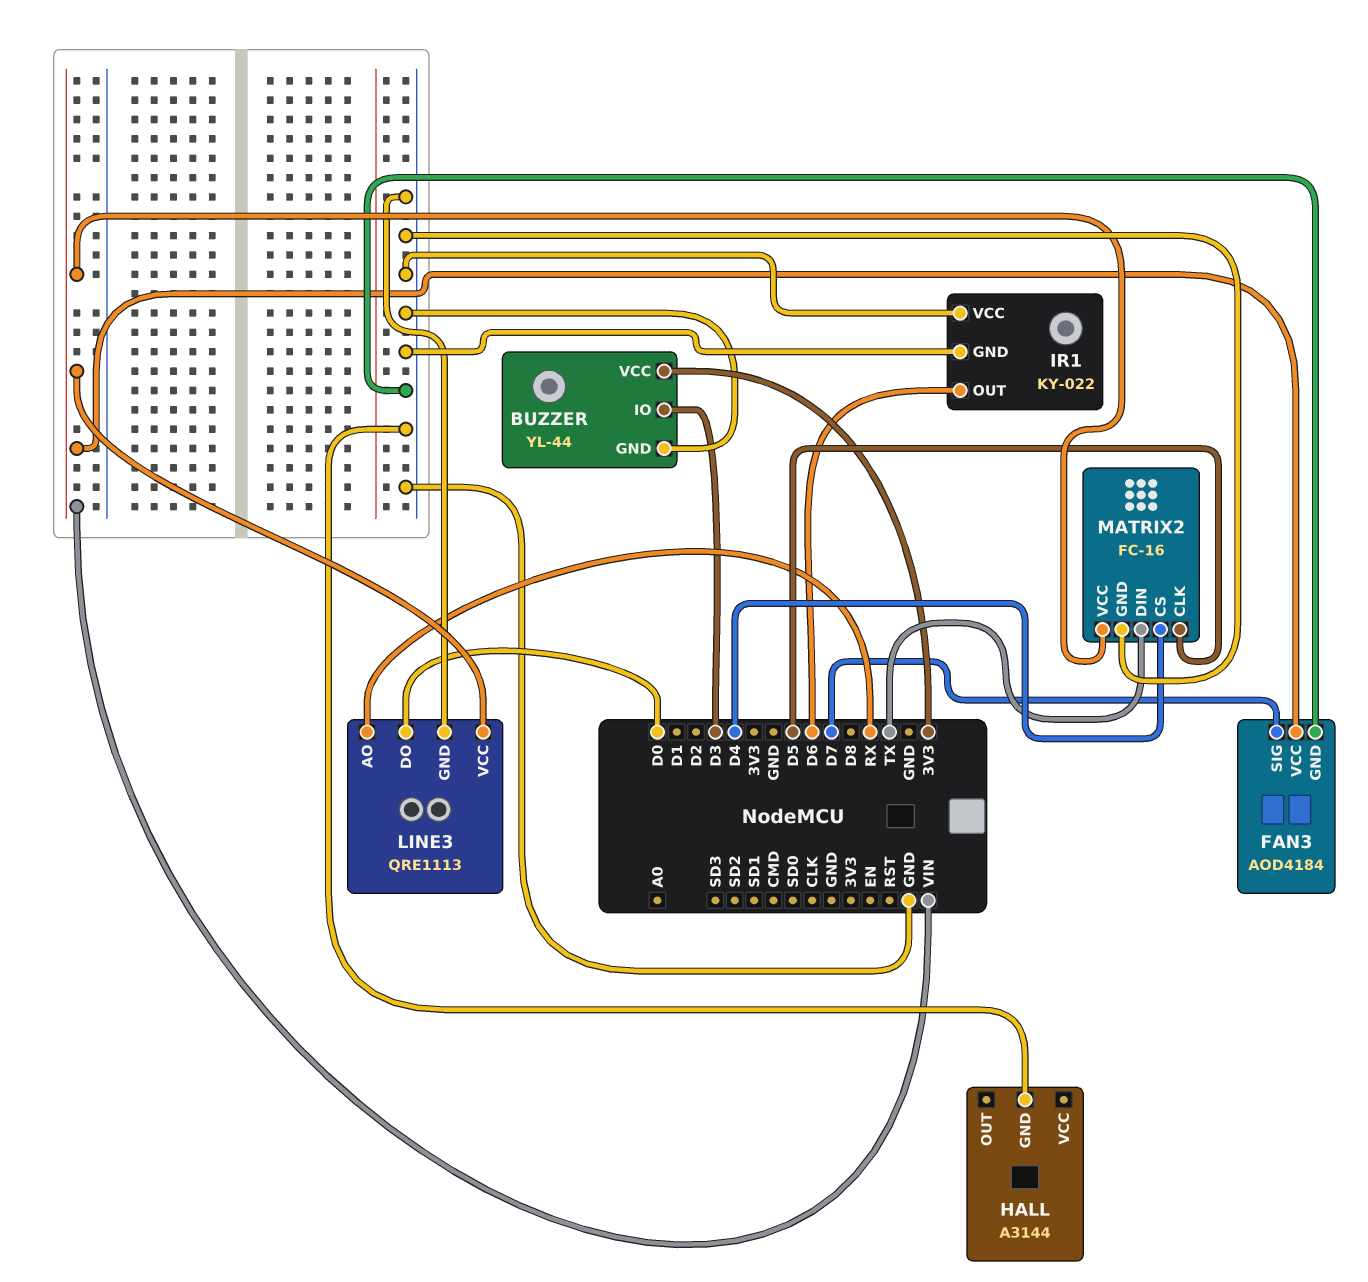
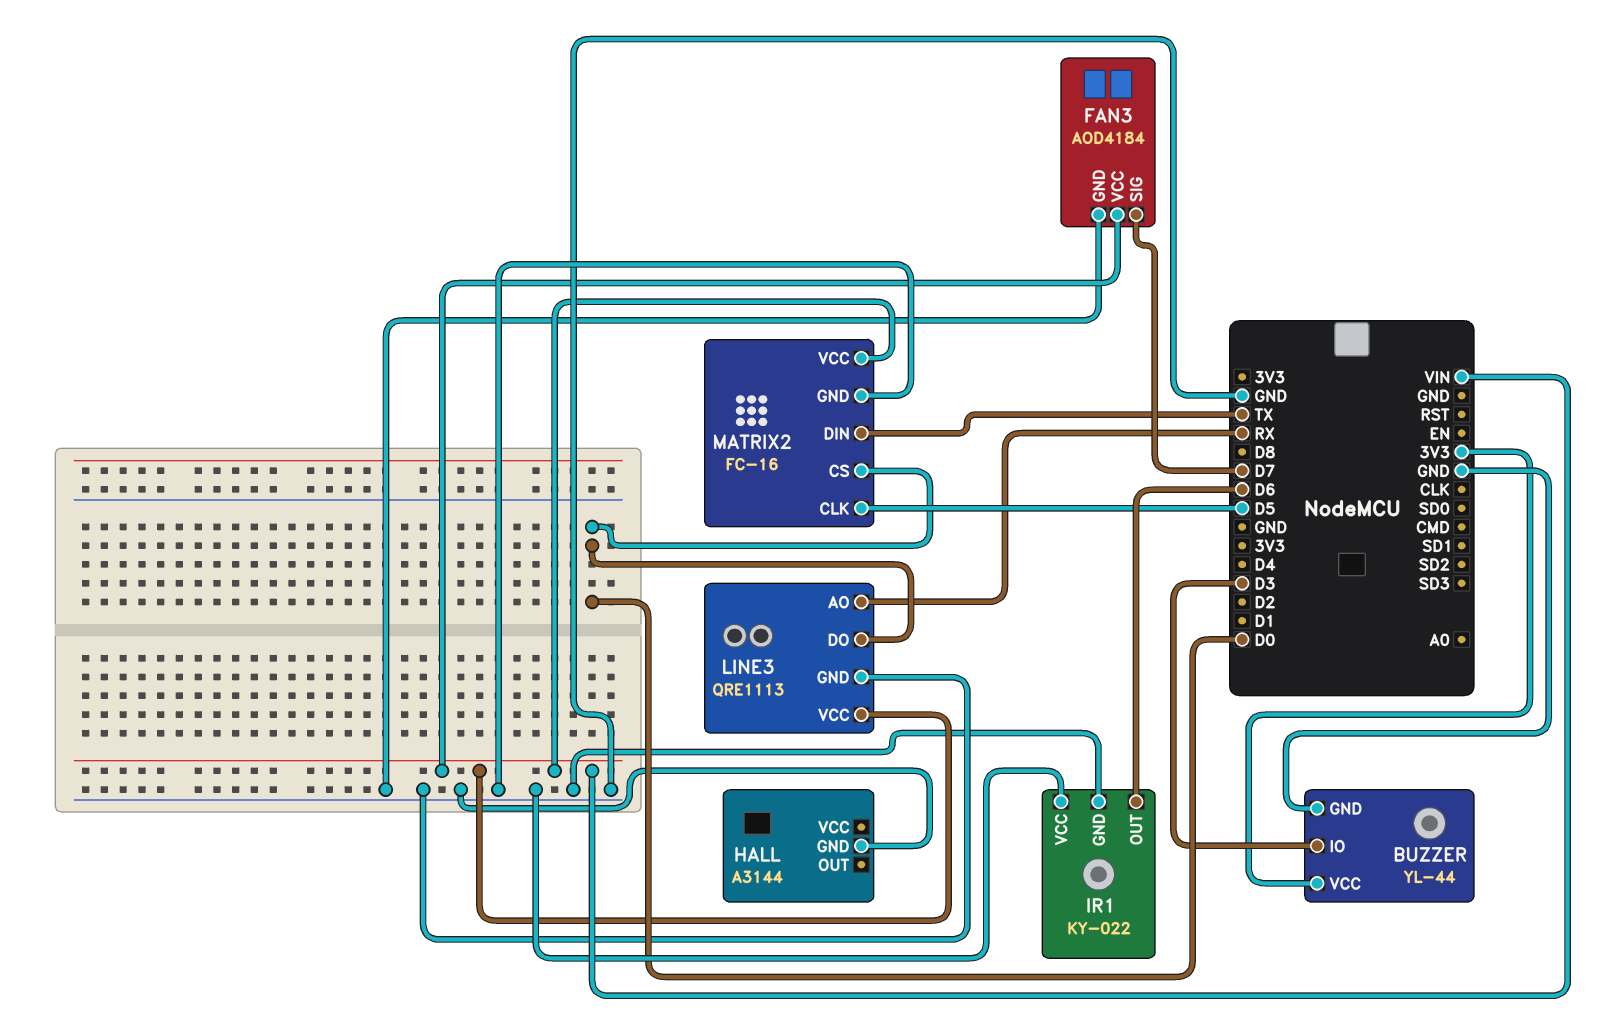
MATRIX2 pin CS: D4 -> D0

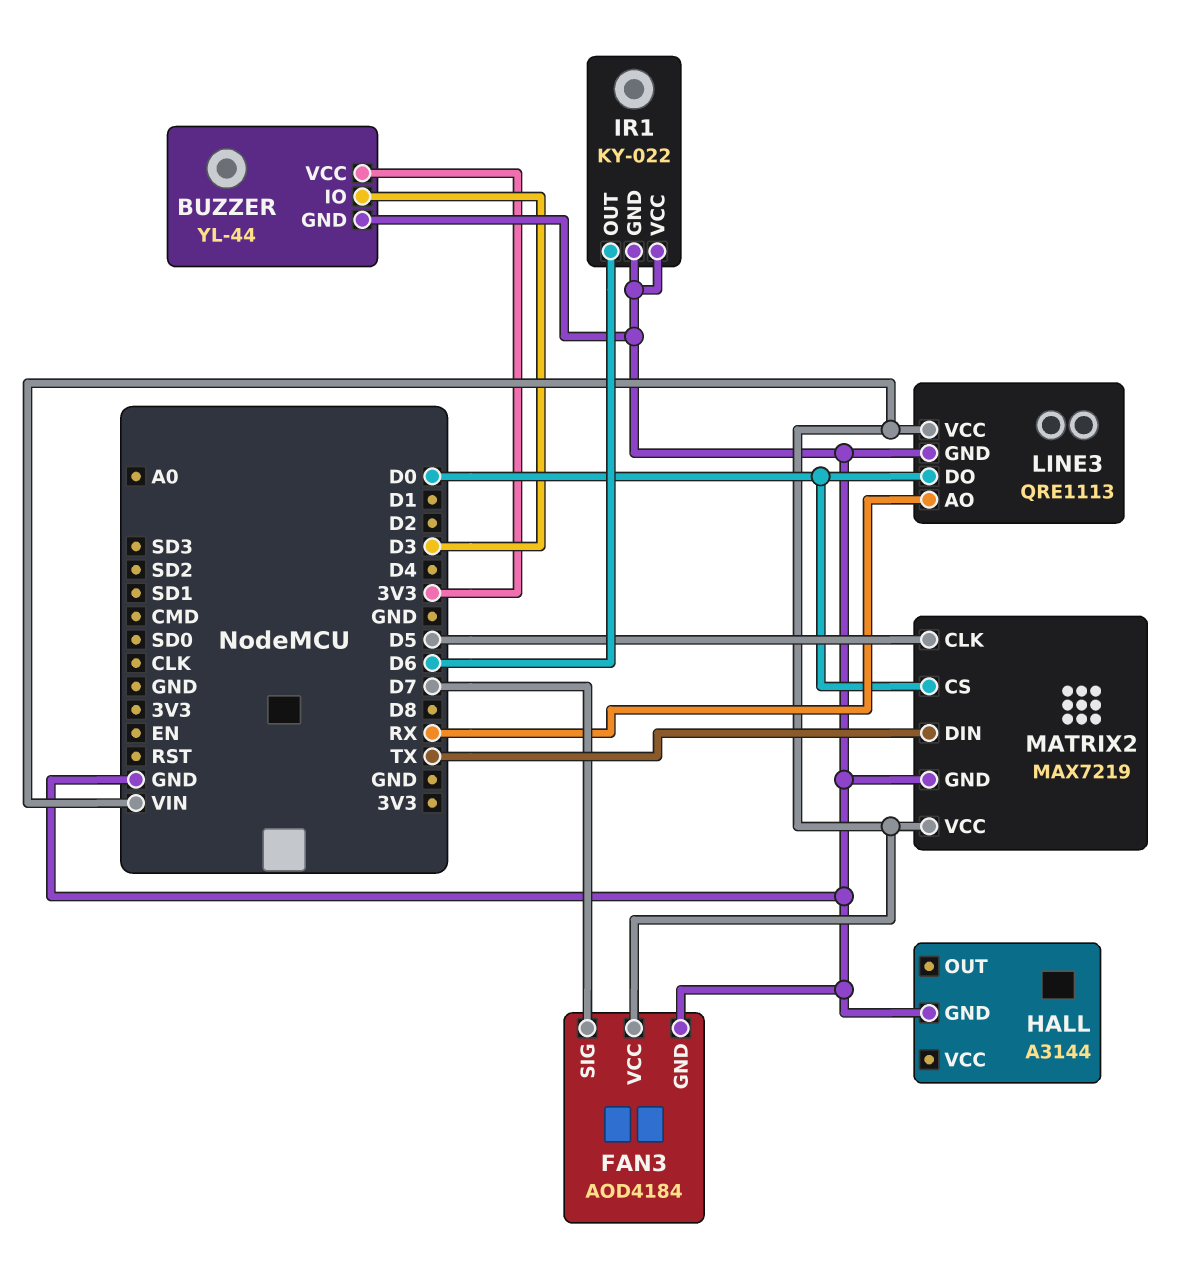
MATRIX2: FC-16 -> MAX7219

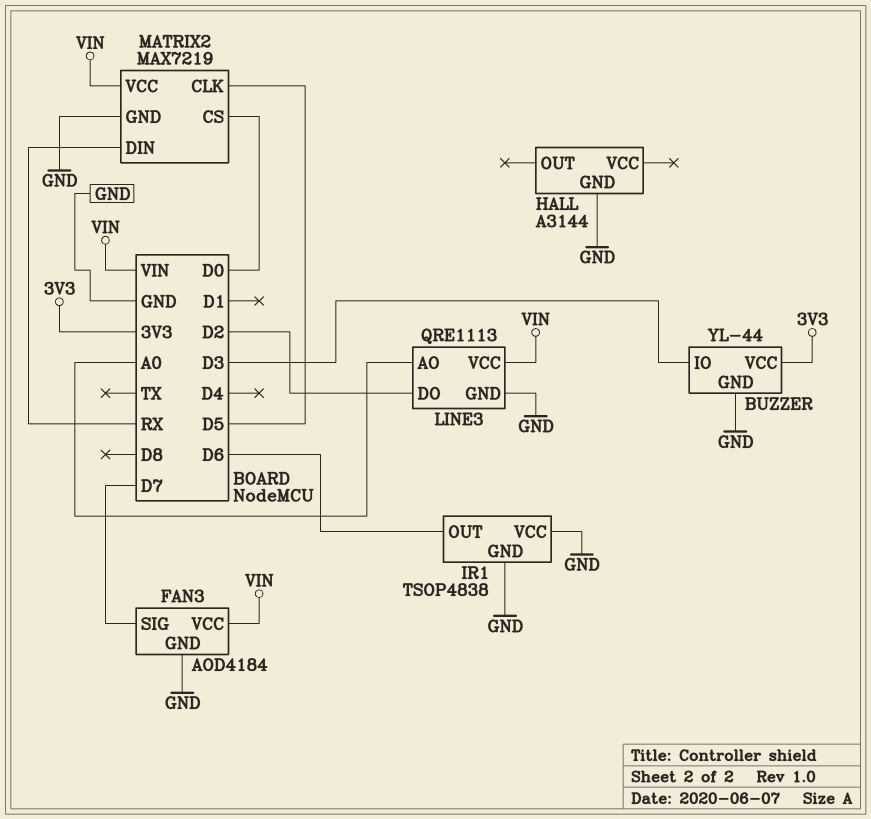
IR1: KY-022 -> TSOP4838
LINE3 pin AO: RX -> A0
LINE3 pin DO: D0 -> D2
MATRIX2 pin DIN: TX -> RX

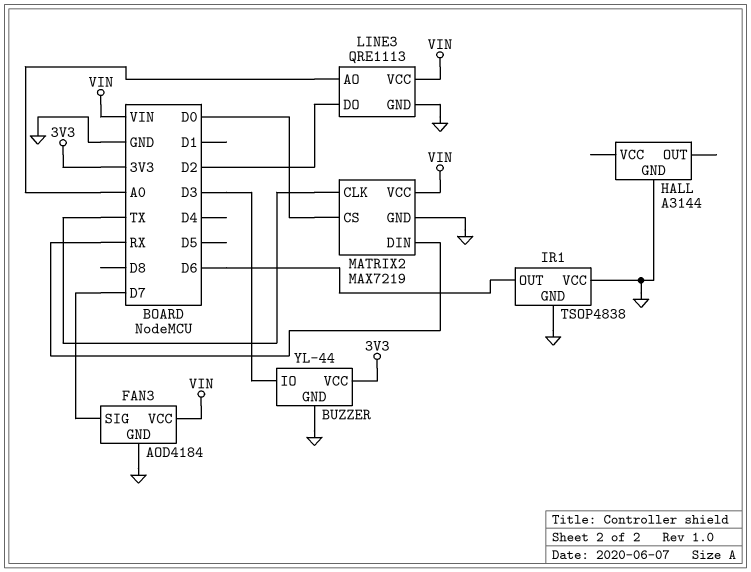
MATRIX2 pin CLK: D5 -> TX

